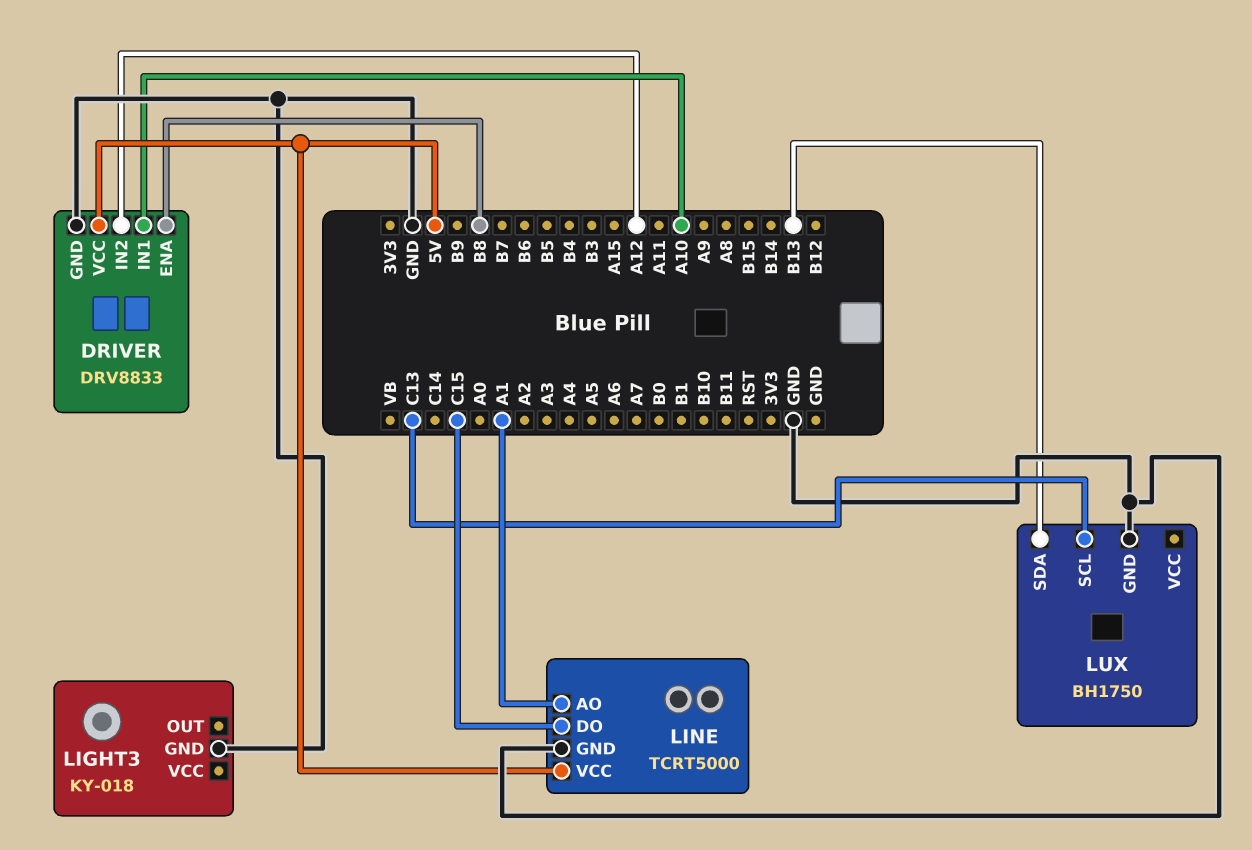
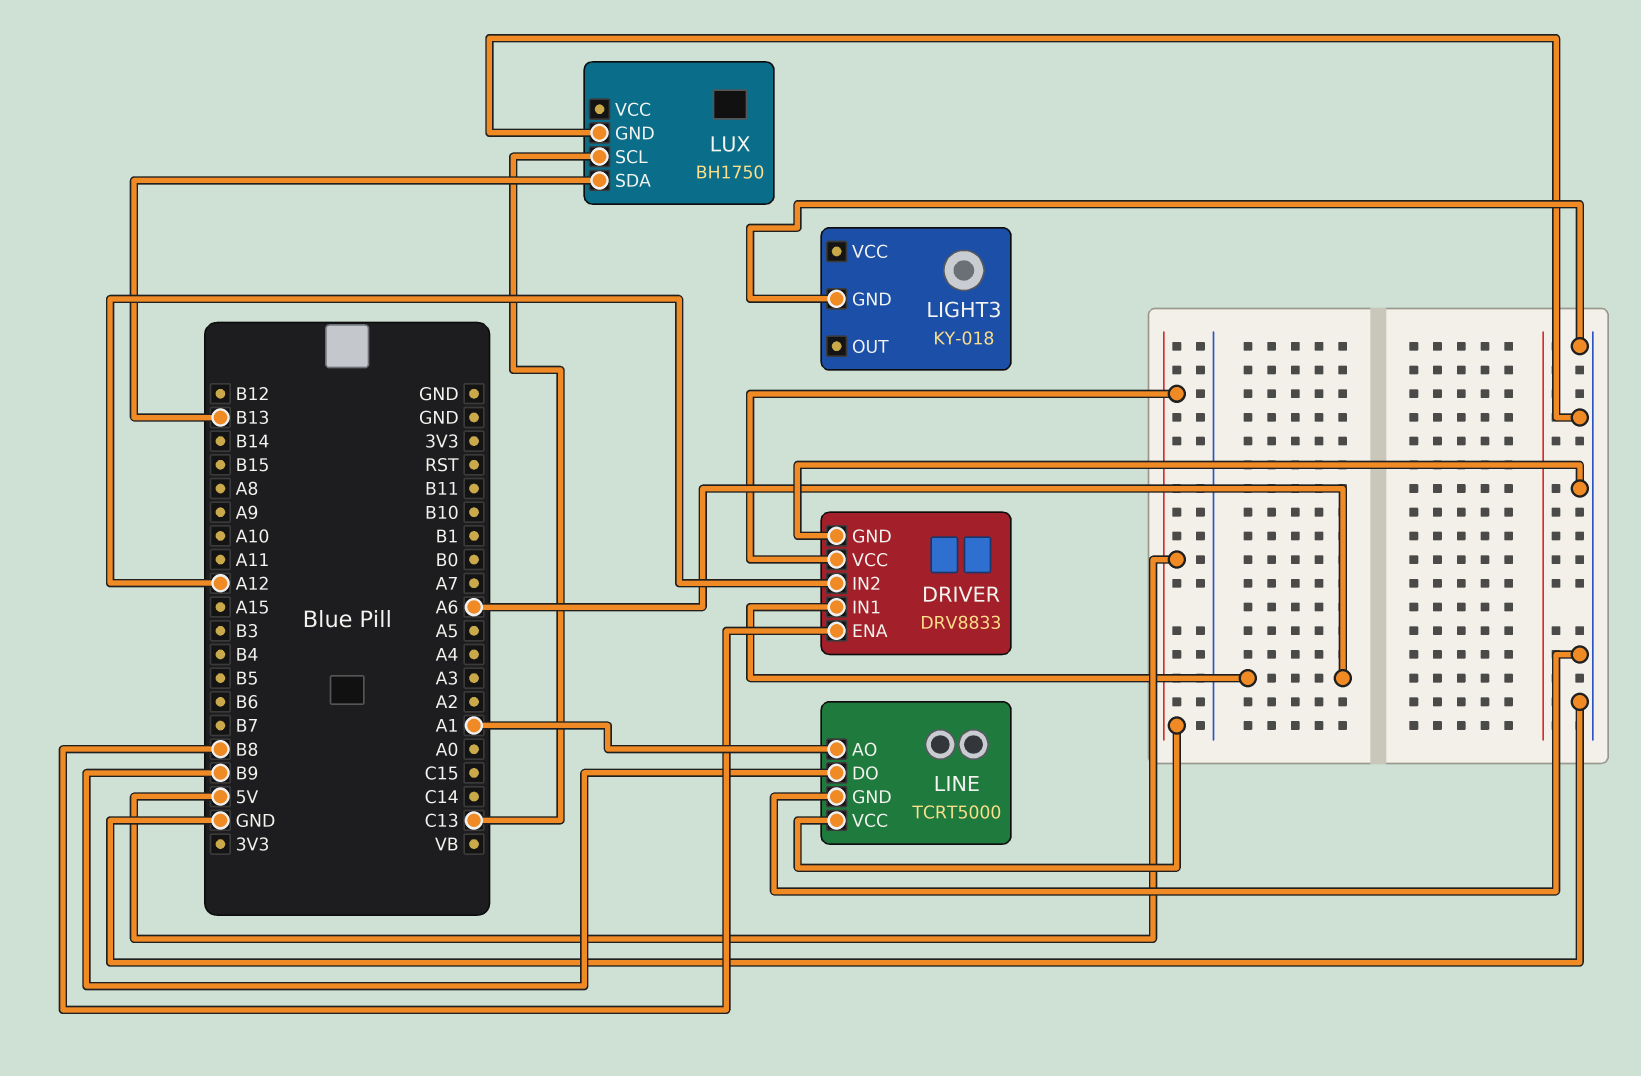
DRIVER pin IN1: A10 -> A6
LINE pin DO: C15 -> B9

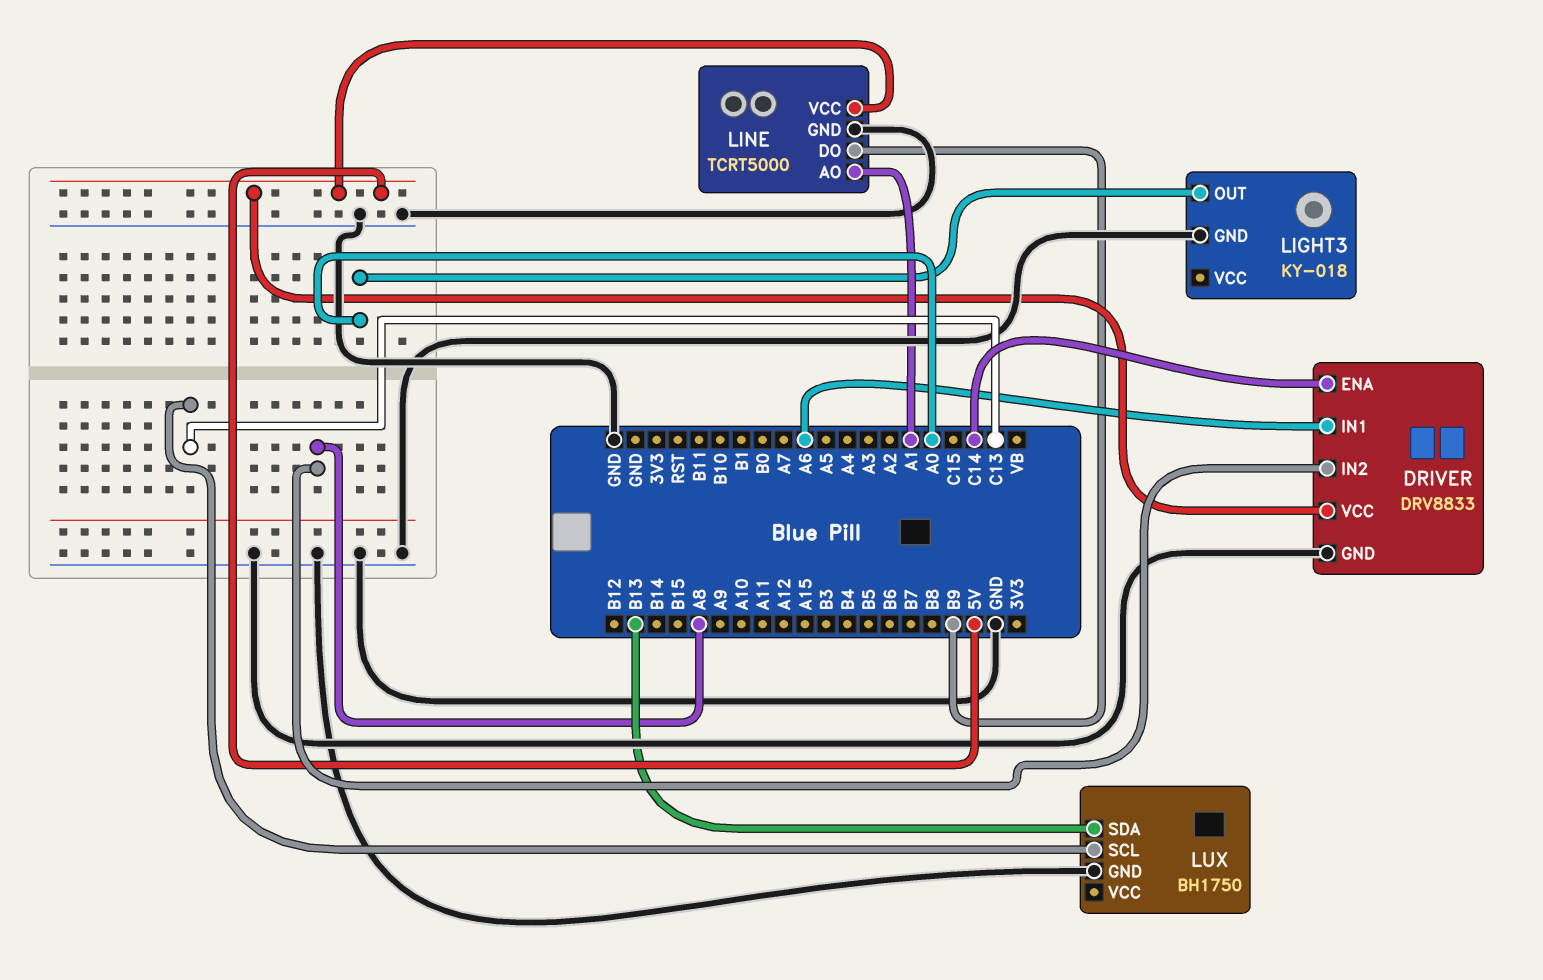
DRIVER pin ENA: B8 -> C14
DRIVER pin IN2: A12 -> A8
LIGHT3 pin OUT: none -> A0

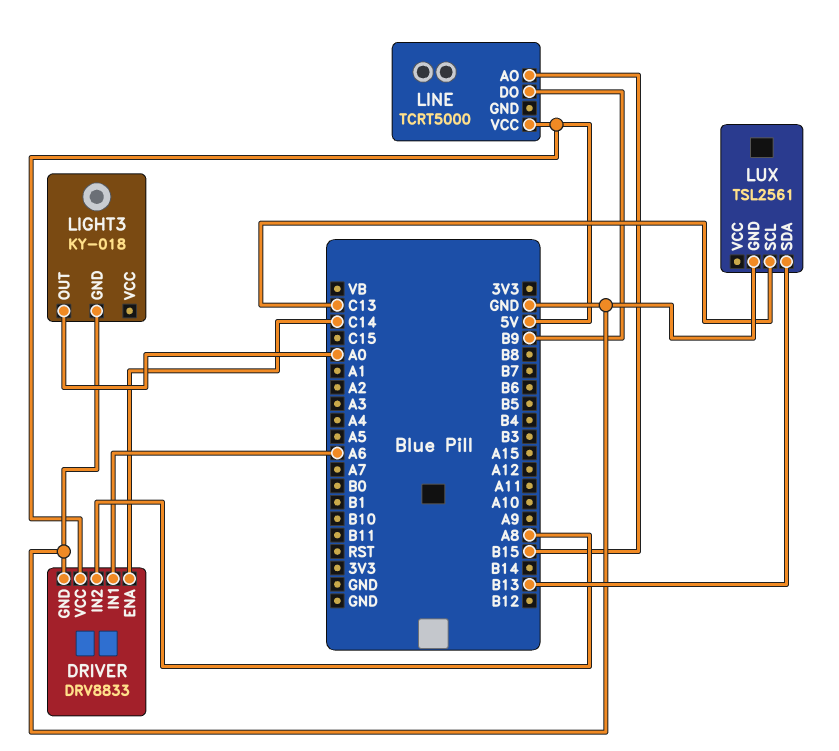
LINE pin AO: A1 -> B15
LINE pin GND: GND -> none
LUX: BH1750 -> TSL2561

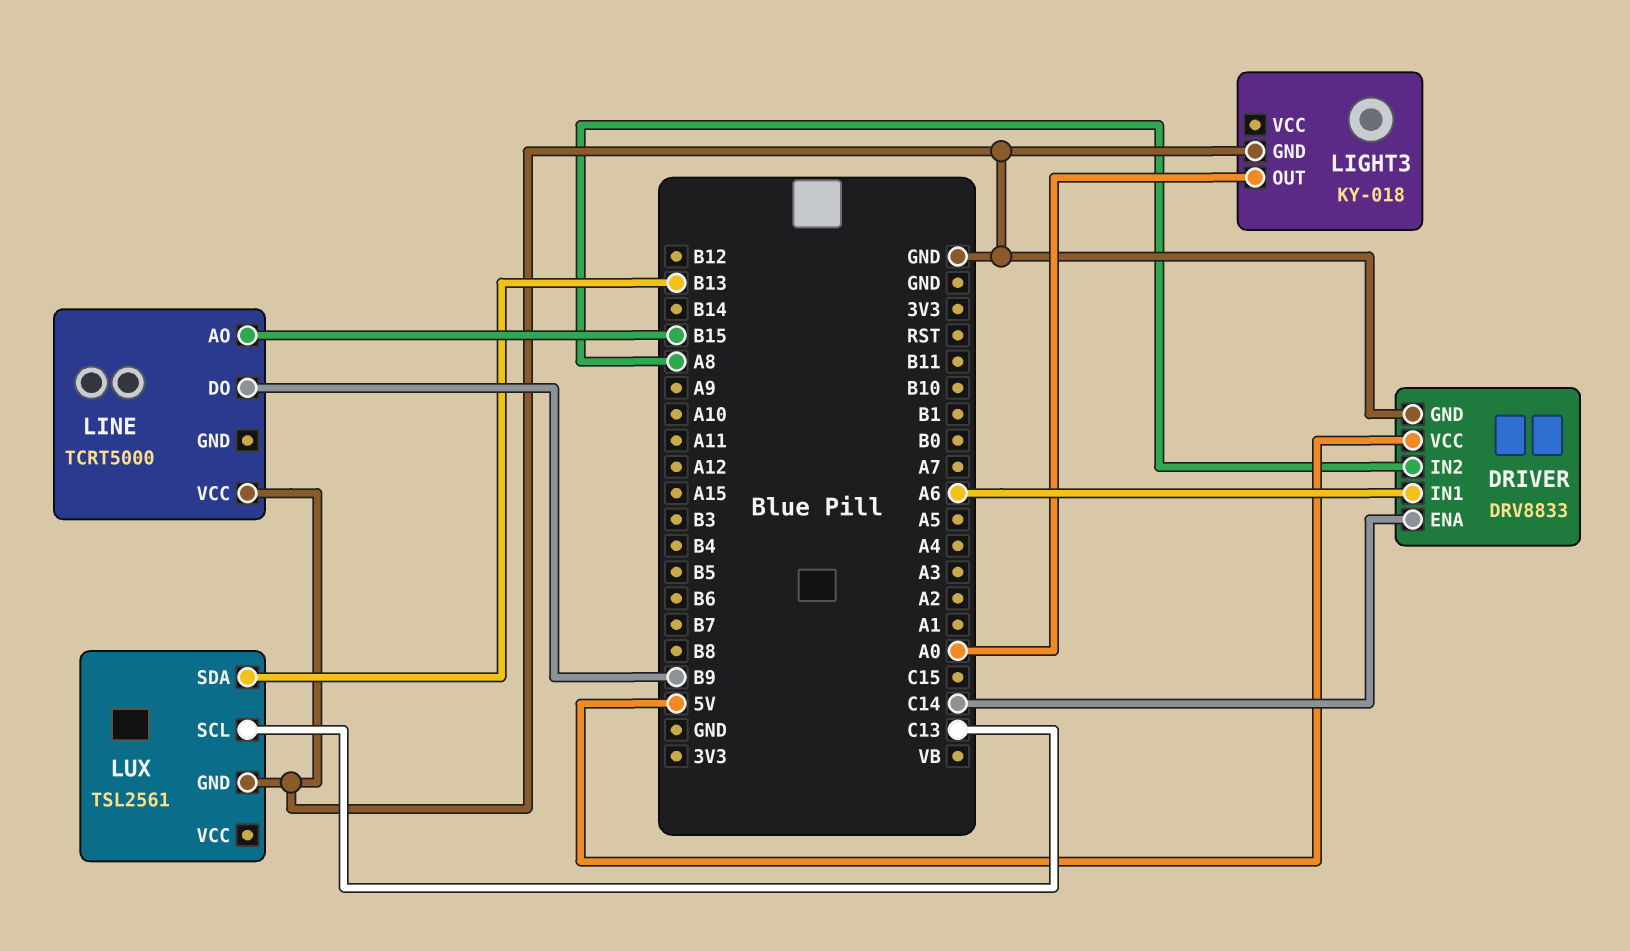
LINE pin VCC: 5V -> GND

